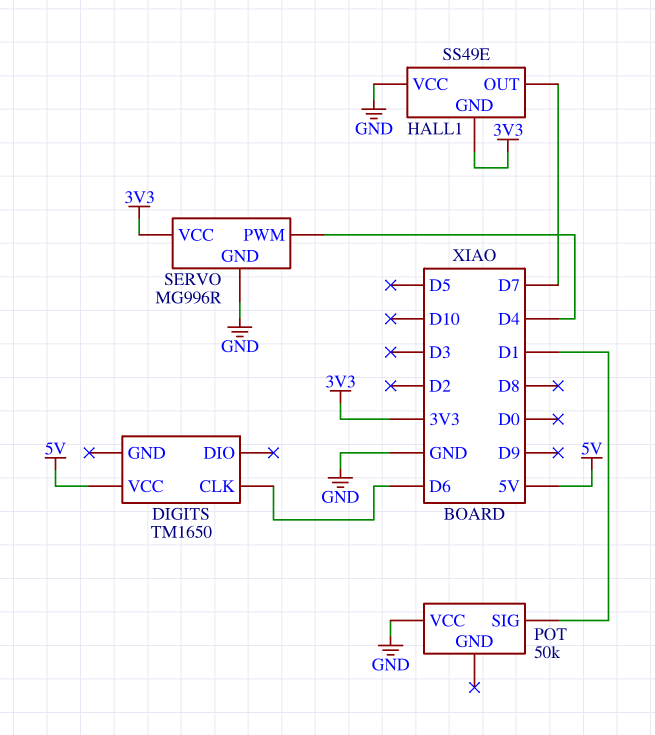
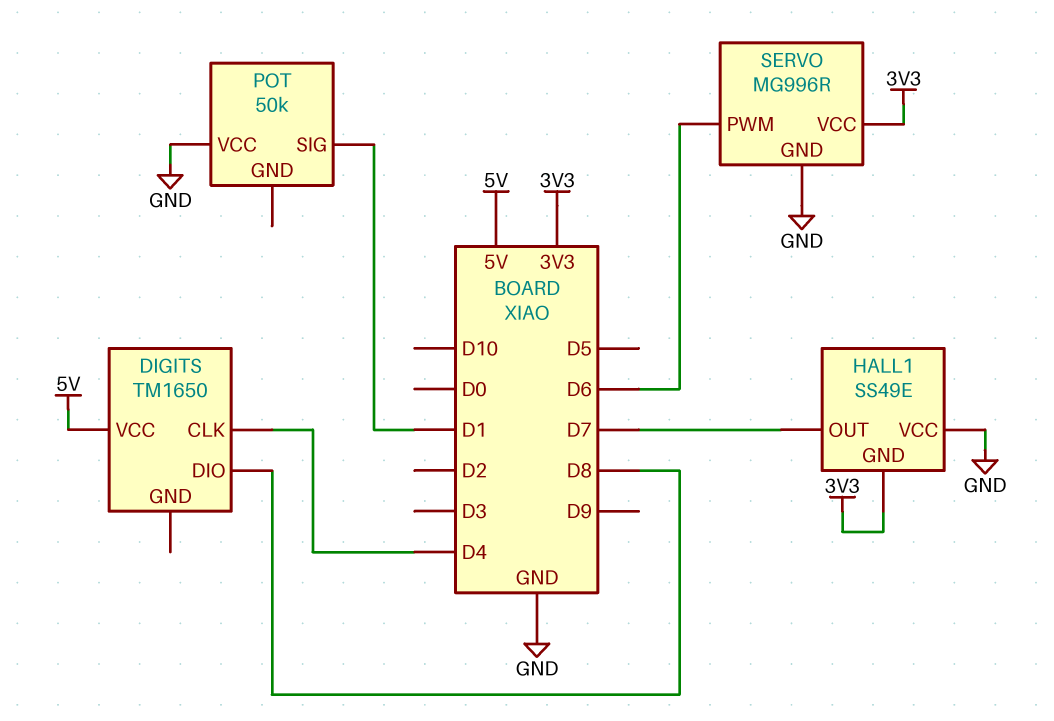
DIGITS pin CLK: D6 -> D4
DIGITS pin DIO: none -> D8
SERVO pin PWM: D4 -> D6

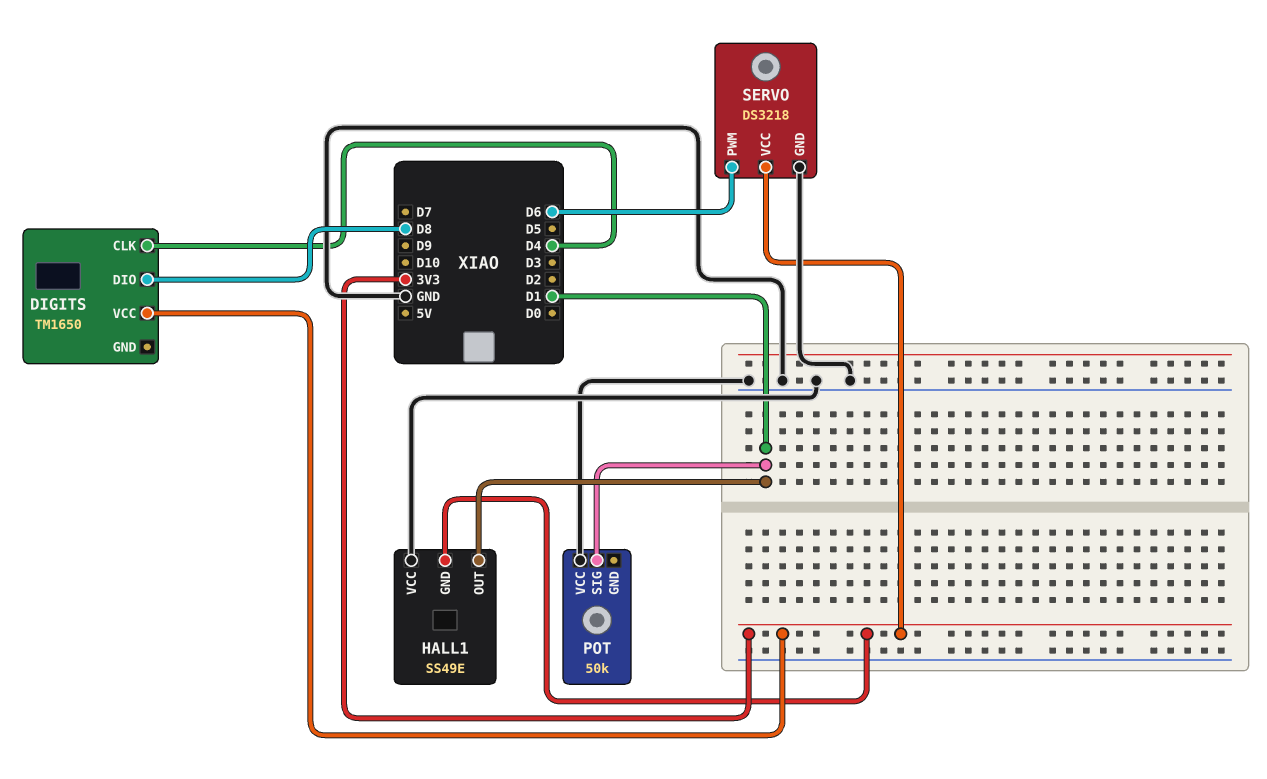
DIGITS pin VCC: 5V -> 3V3
HALL1 pin OUT: D7 -> D1
SERVO: MG996R -> DS3218

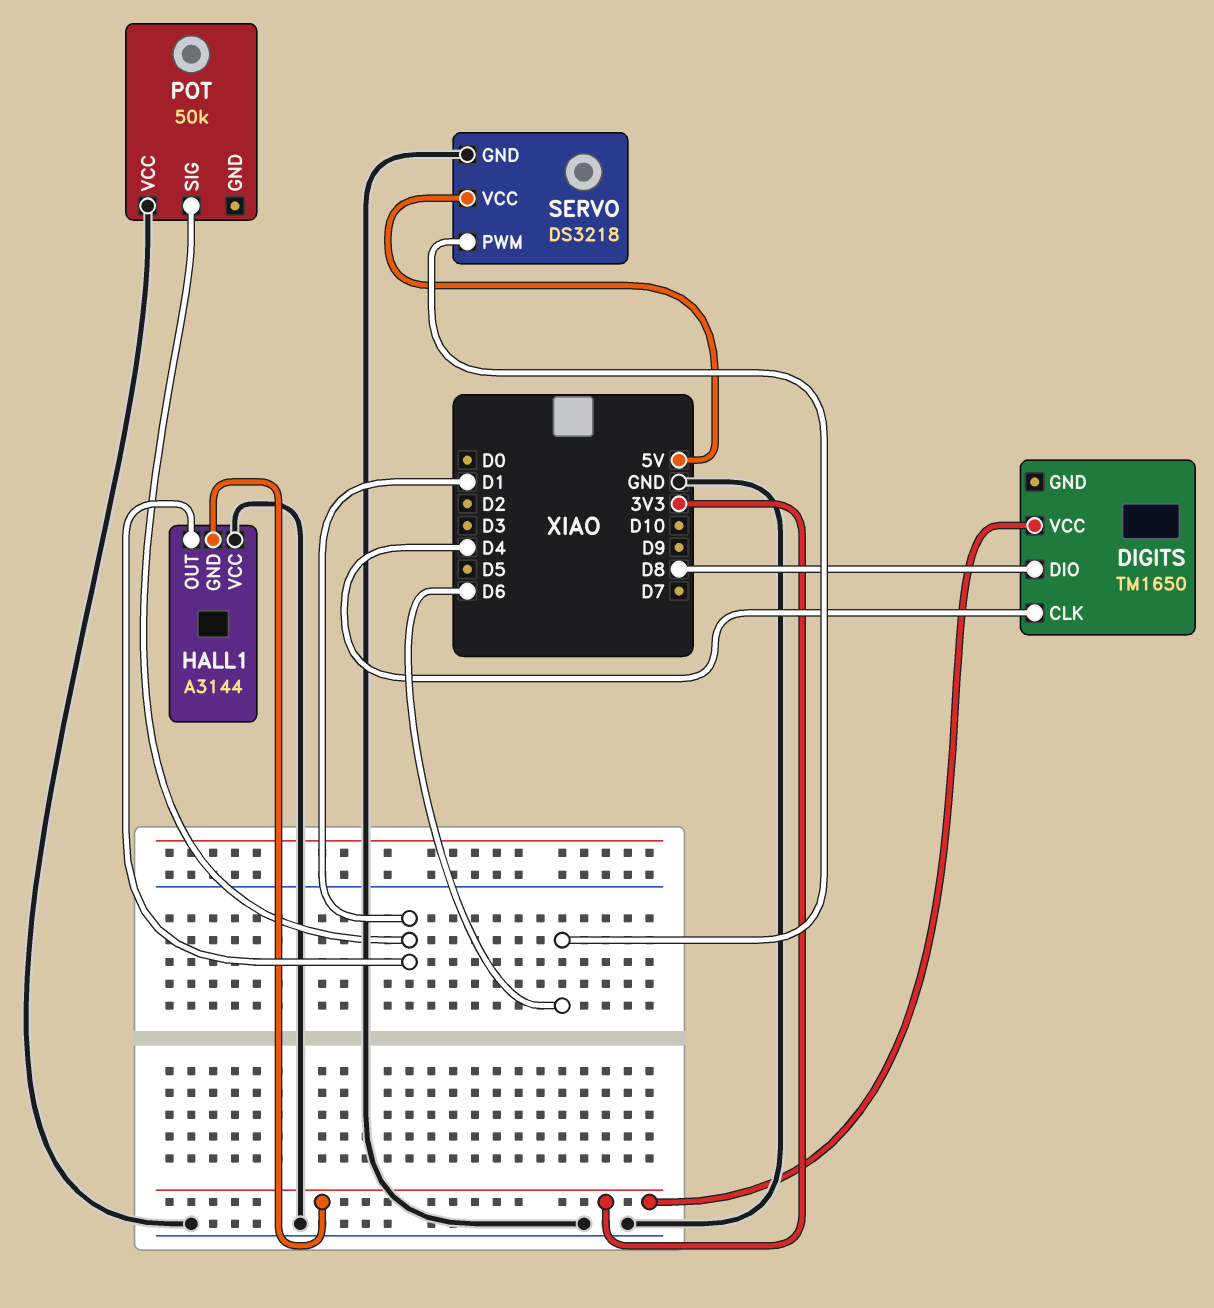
HALL1: SS49E -> A3144
SERVO pin VCC: 3V3 -> 5V

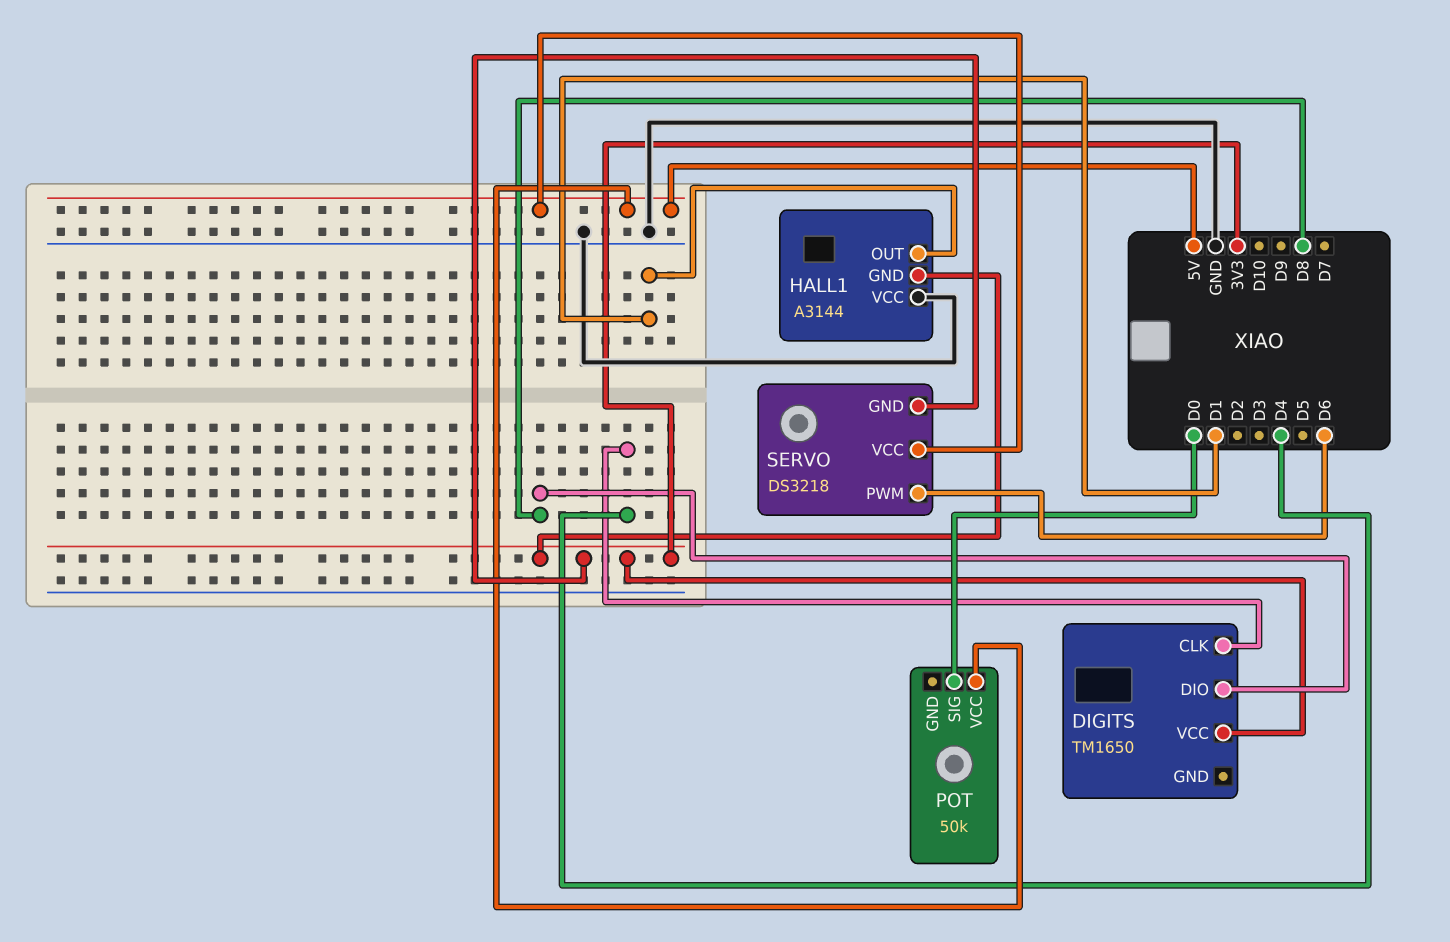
POT pin SIG: D1 -> D0
POT pin VCC: GND -> 5V
SERVO pin GND: GND -> 3V3

